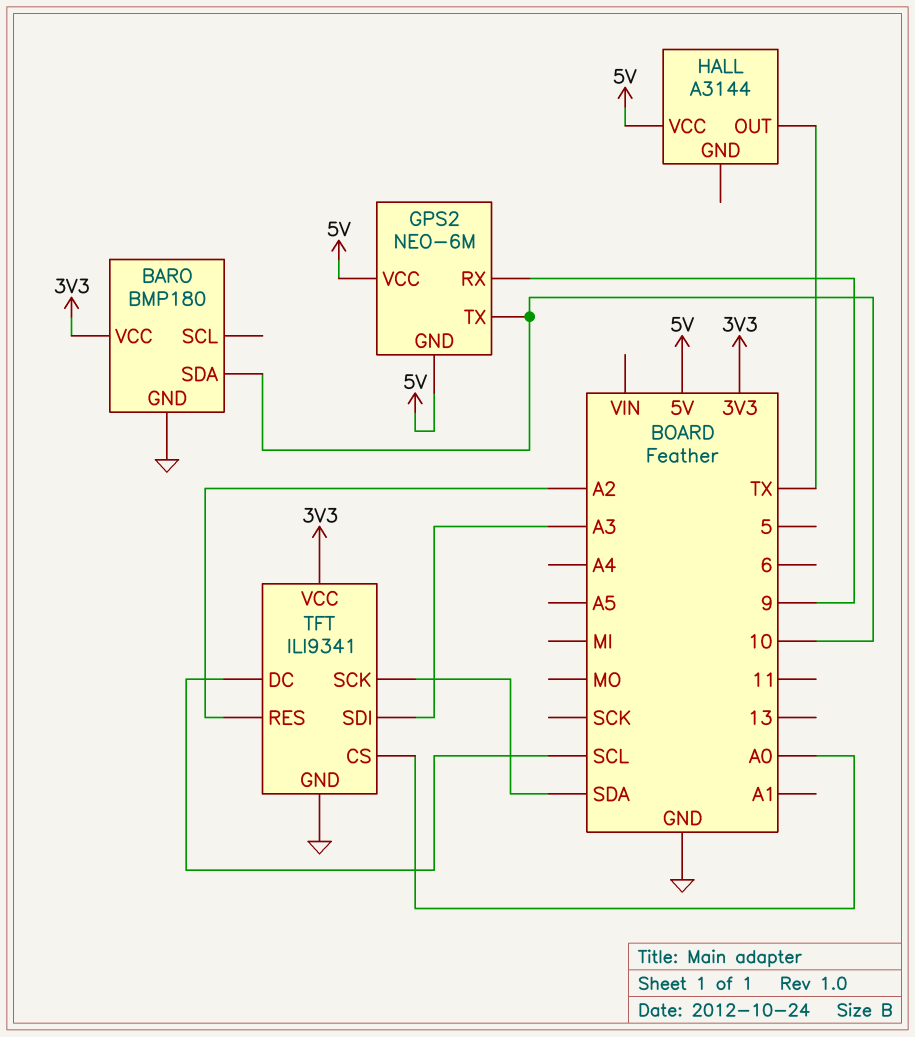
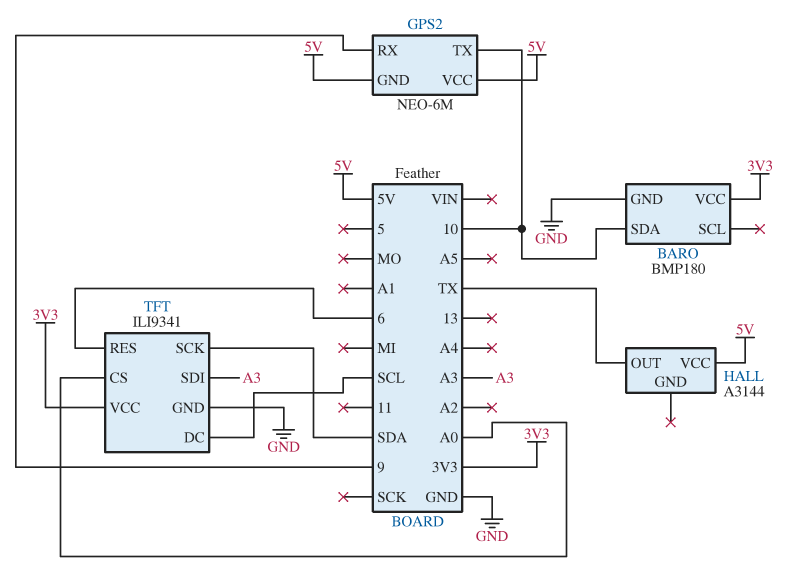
TFT pin RES: A2 -> 6

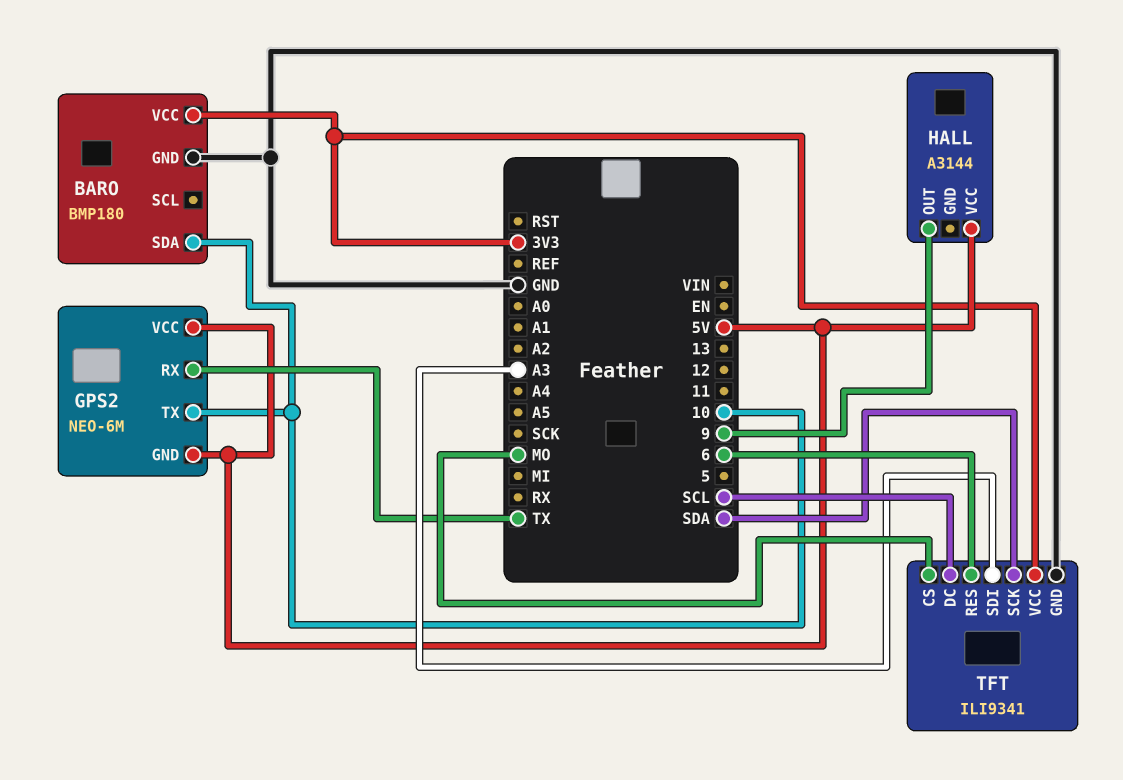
GPS2 pin RX: 9 -> TX
HALL pin OUT: TX -> 9
TFT pin CS: A0 -> MO

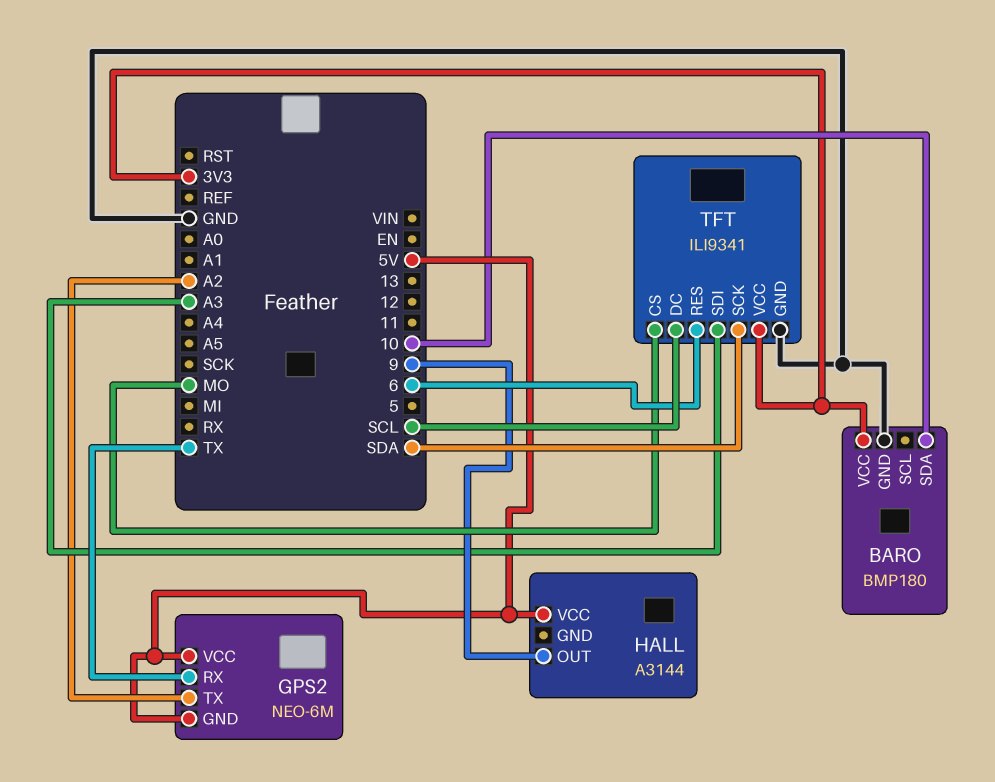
GPS2 pin TX: 10 -> A2

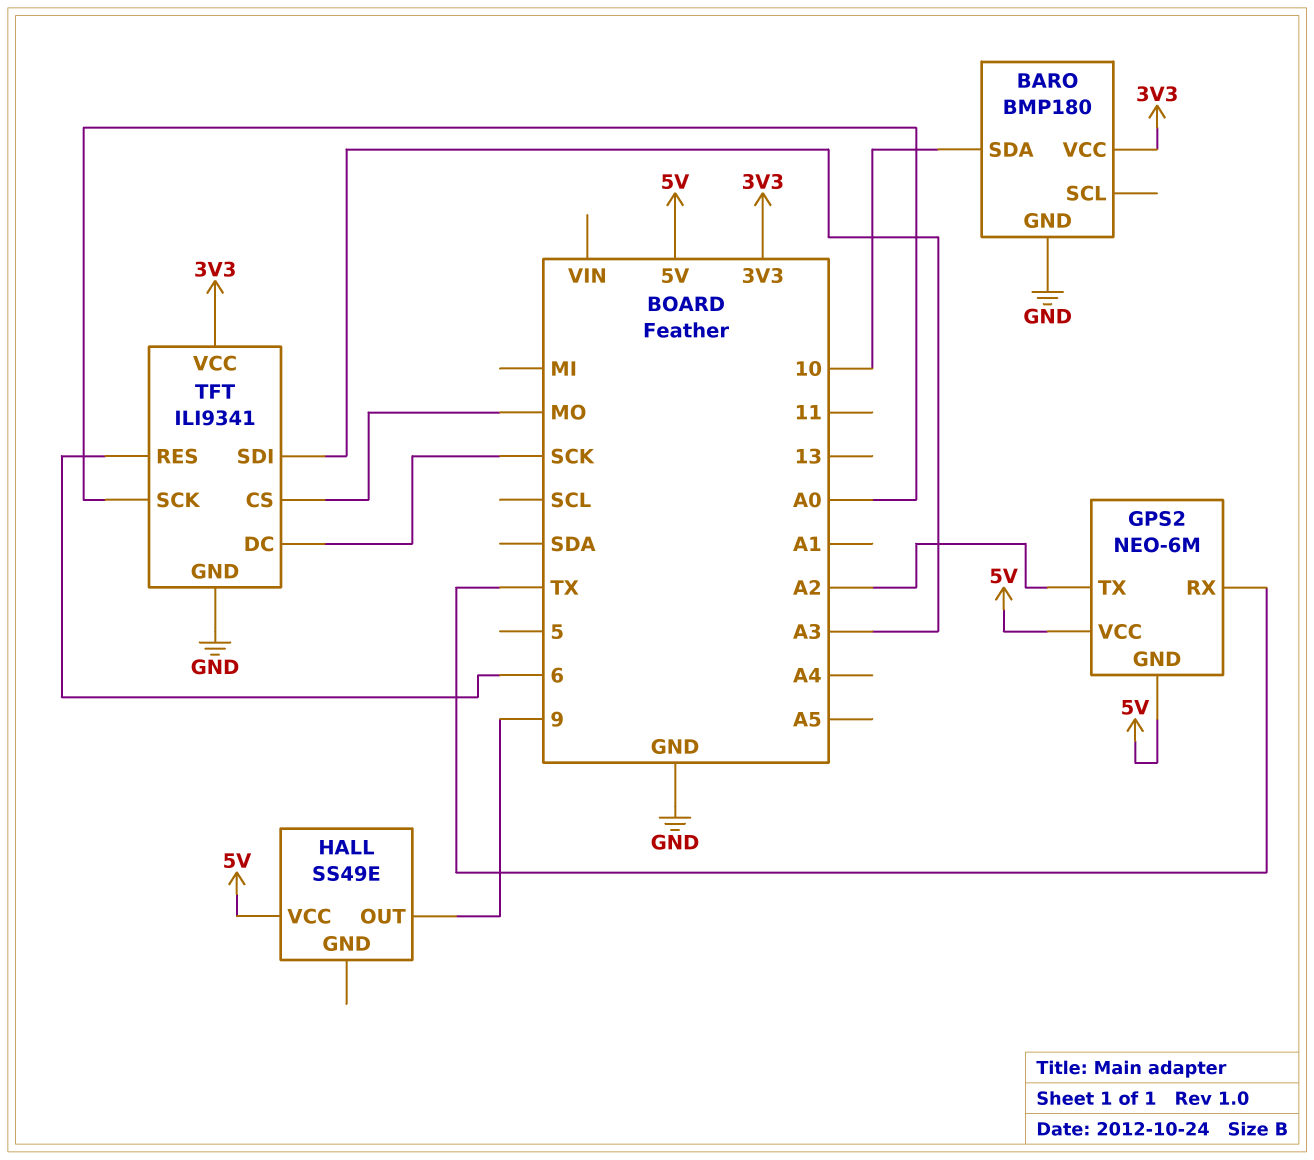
HALL: A3144 -> SS49E
TFT pin DC: SCL -> SCK
TFT pin SCK: SDA -> A0

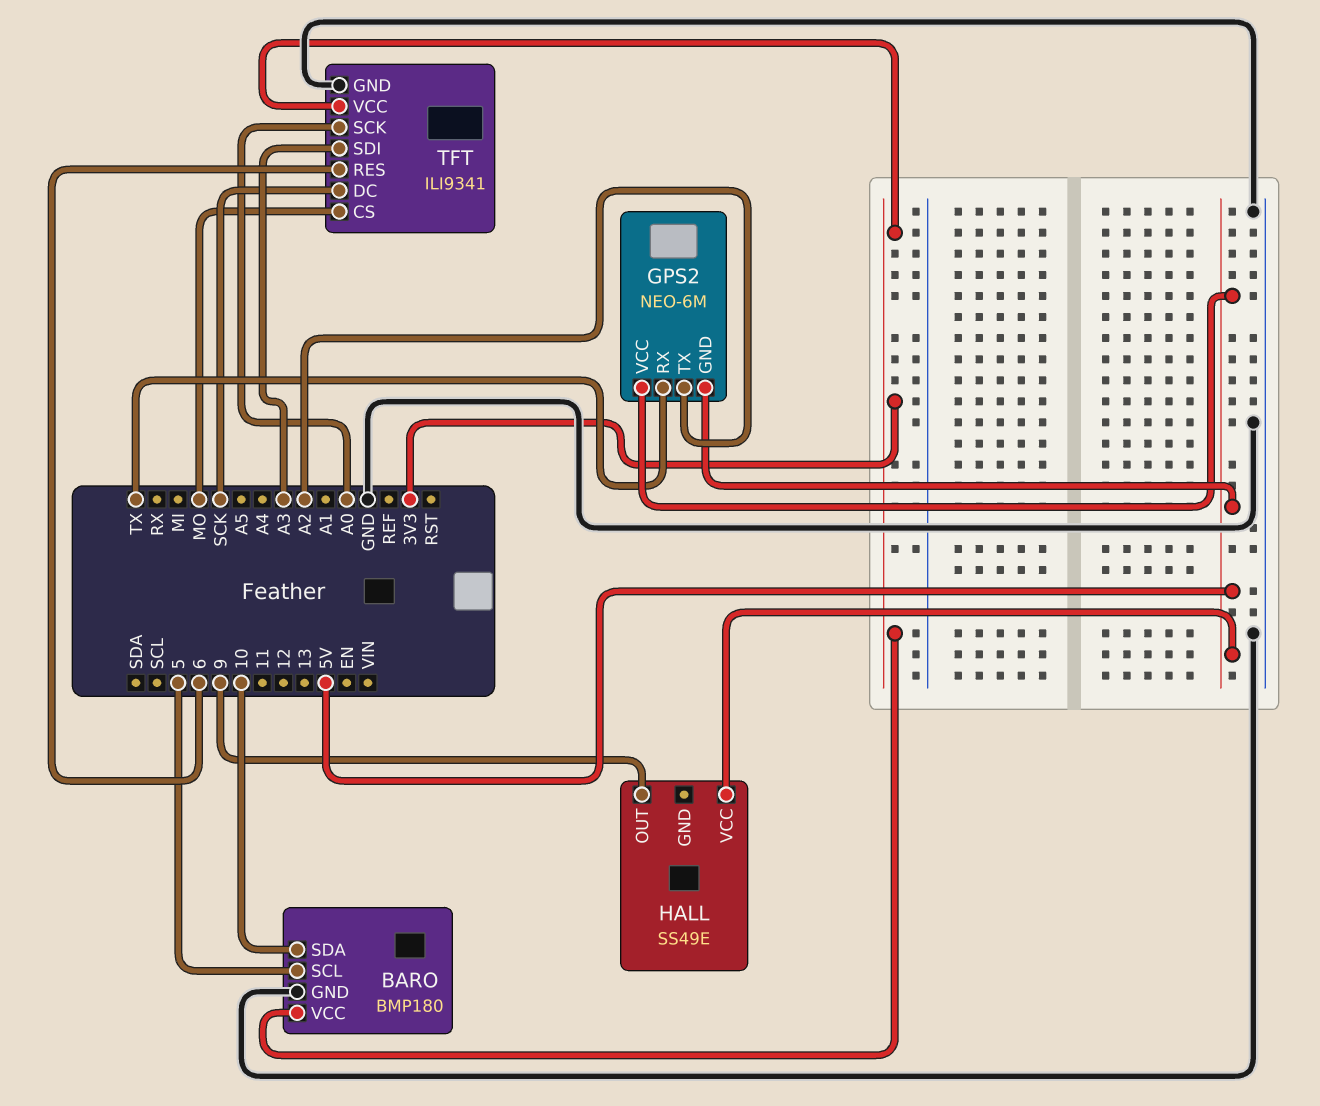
BARO pin SCL: none -> 5

